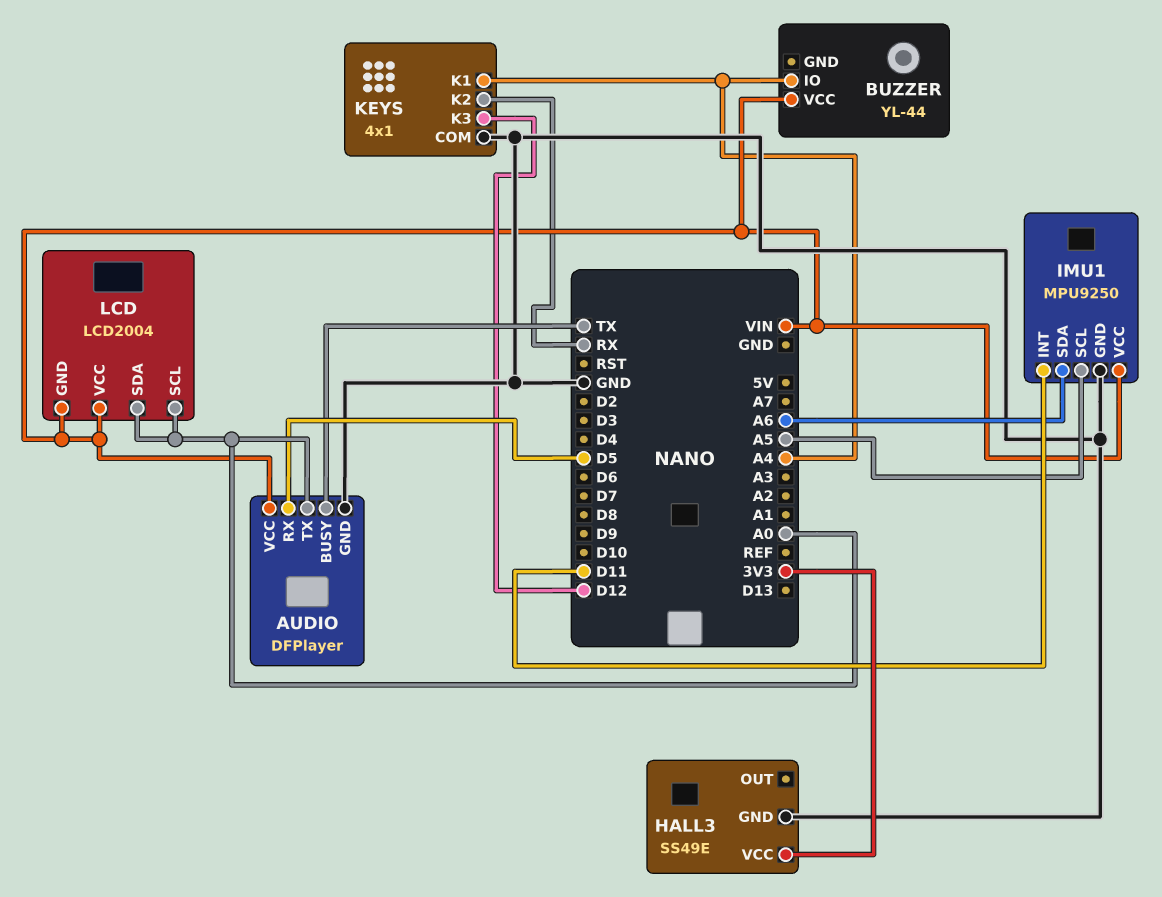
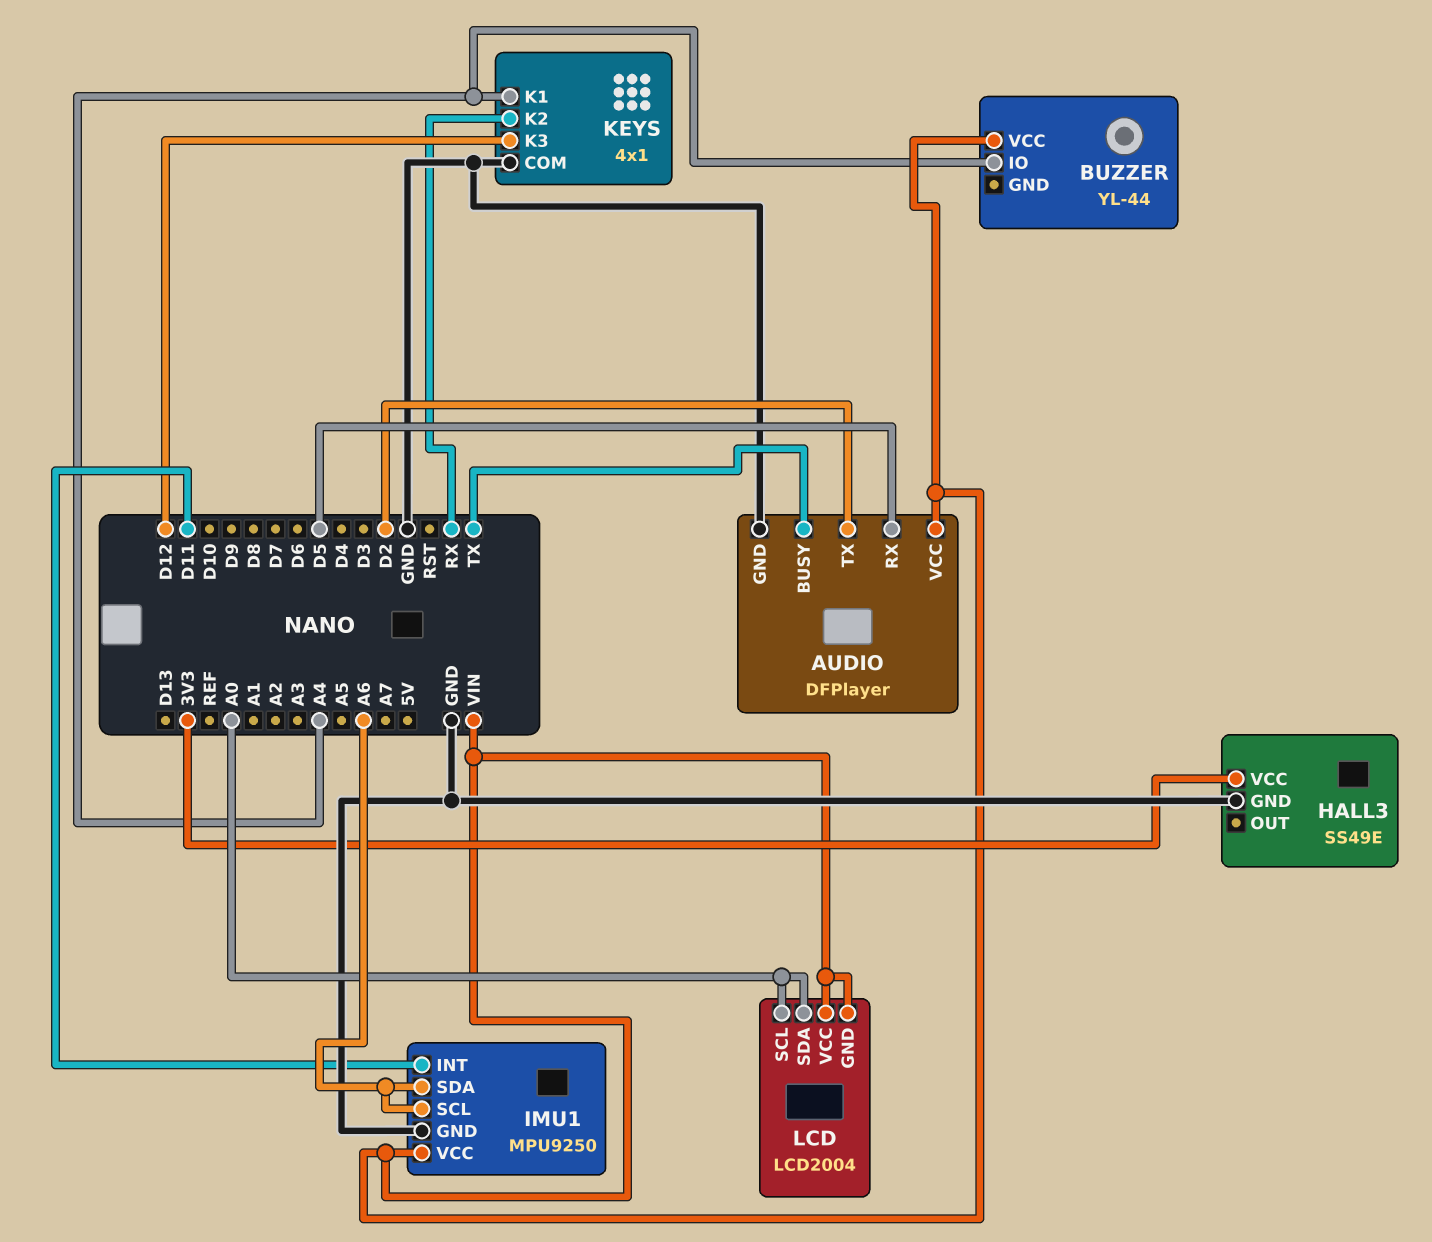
AUDIO pin TX: A0 -> D2
IMU1 pin SCL: A5 -> A6

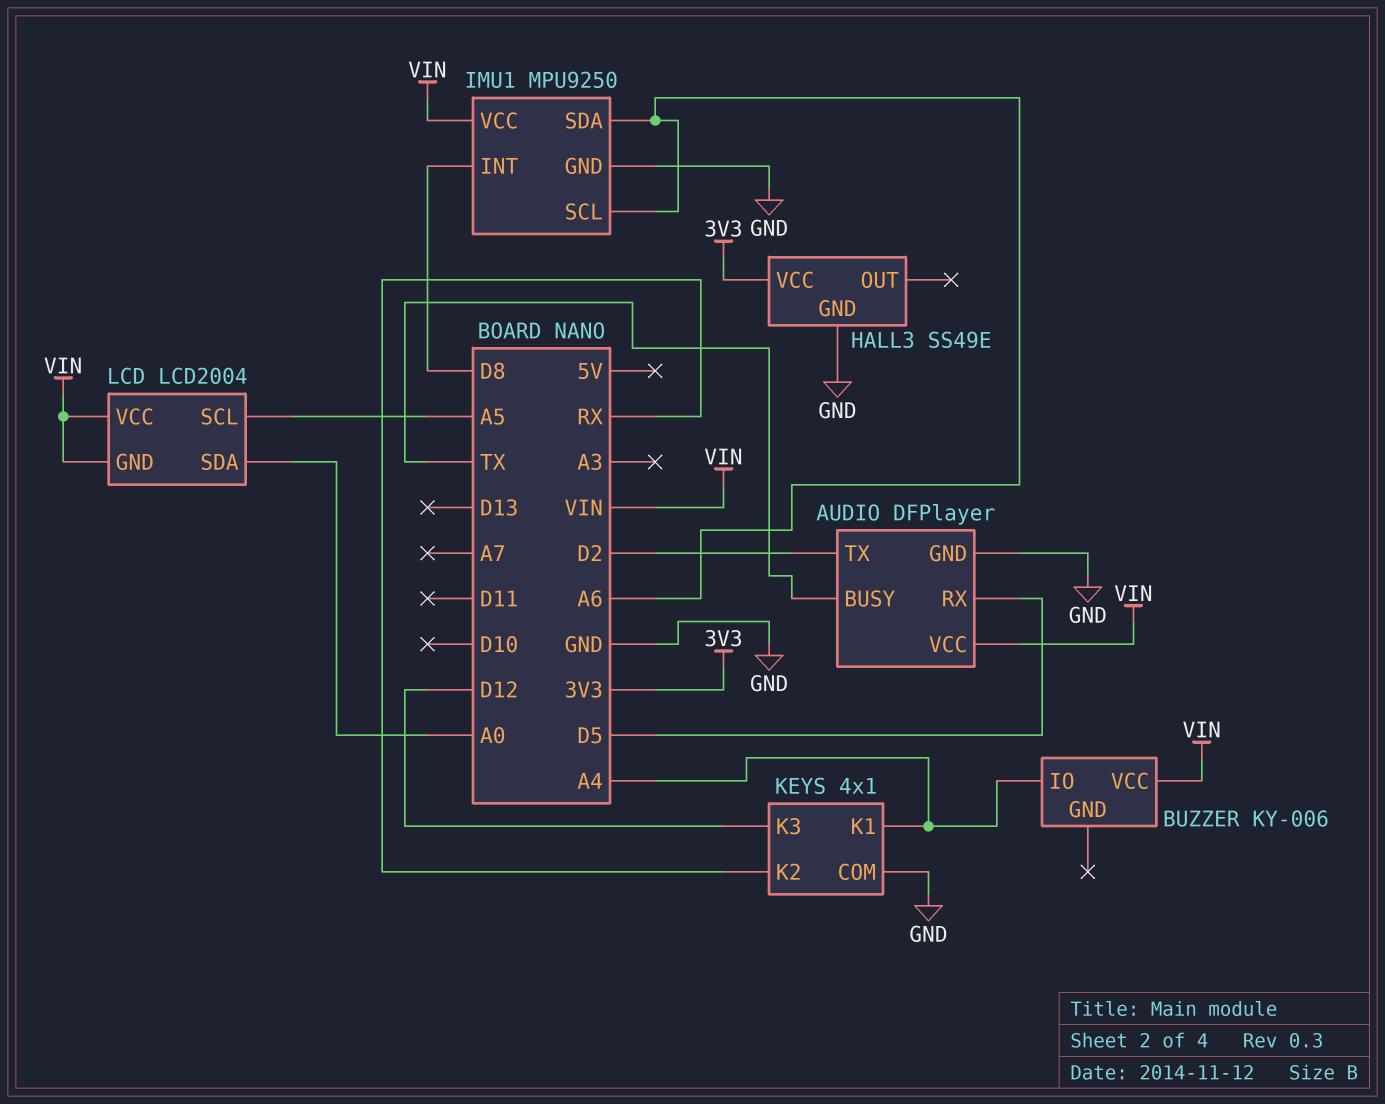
BUZZER: YL-44 -> KY-006
IMU1 pin INT: D11 -> D8
LCD pin SCL: A0 -> A5

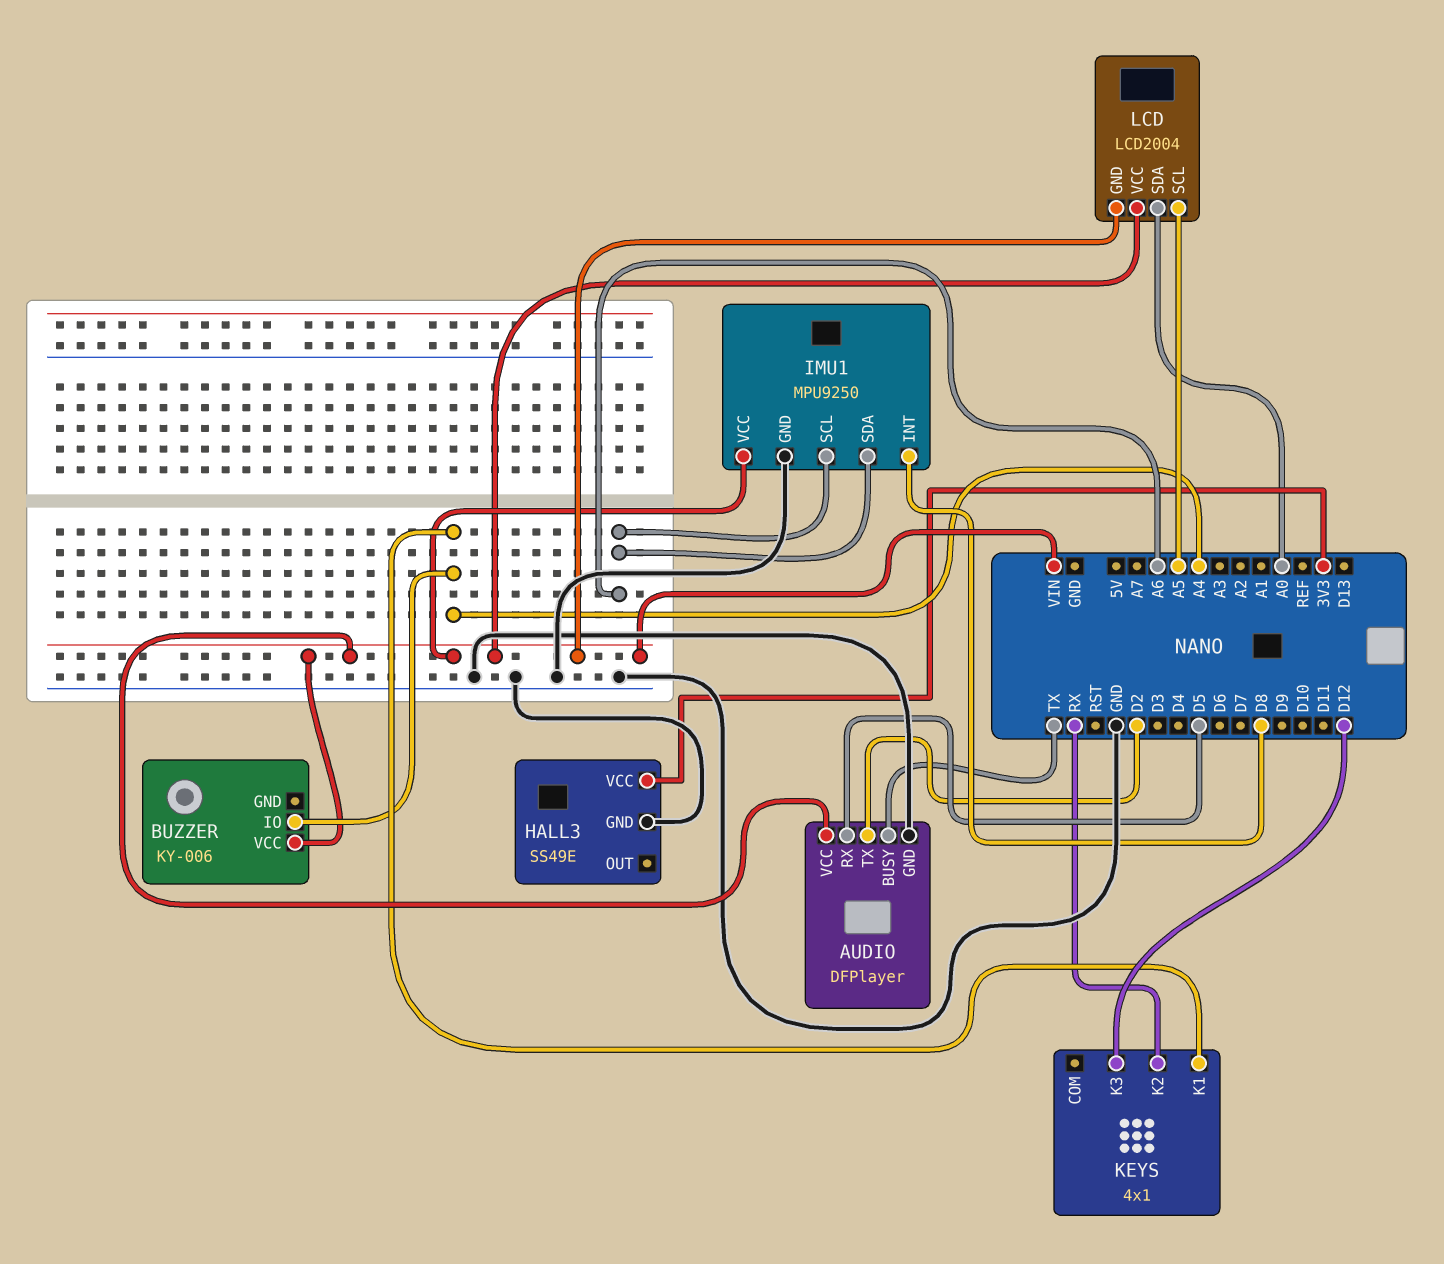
KEYS pin COM: GND -> none

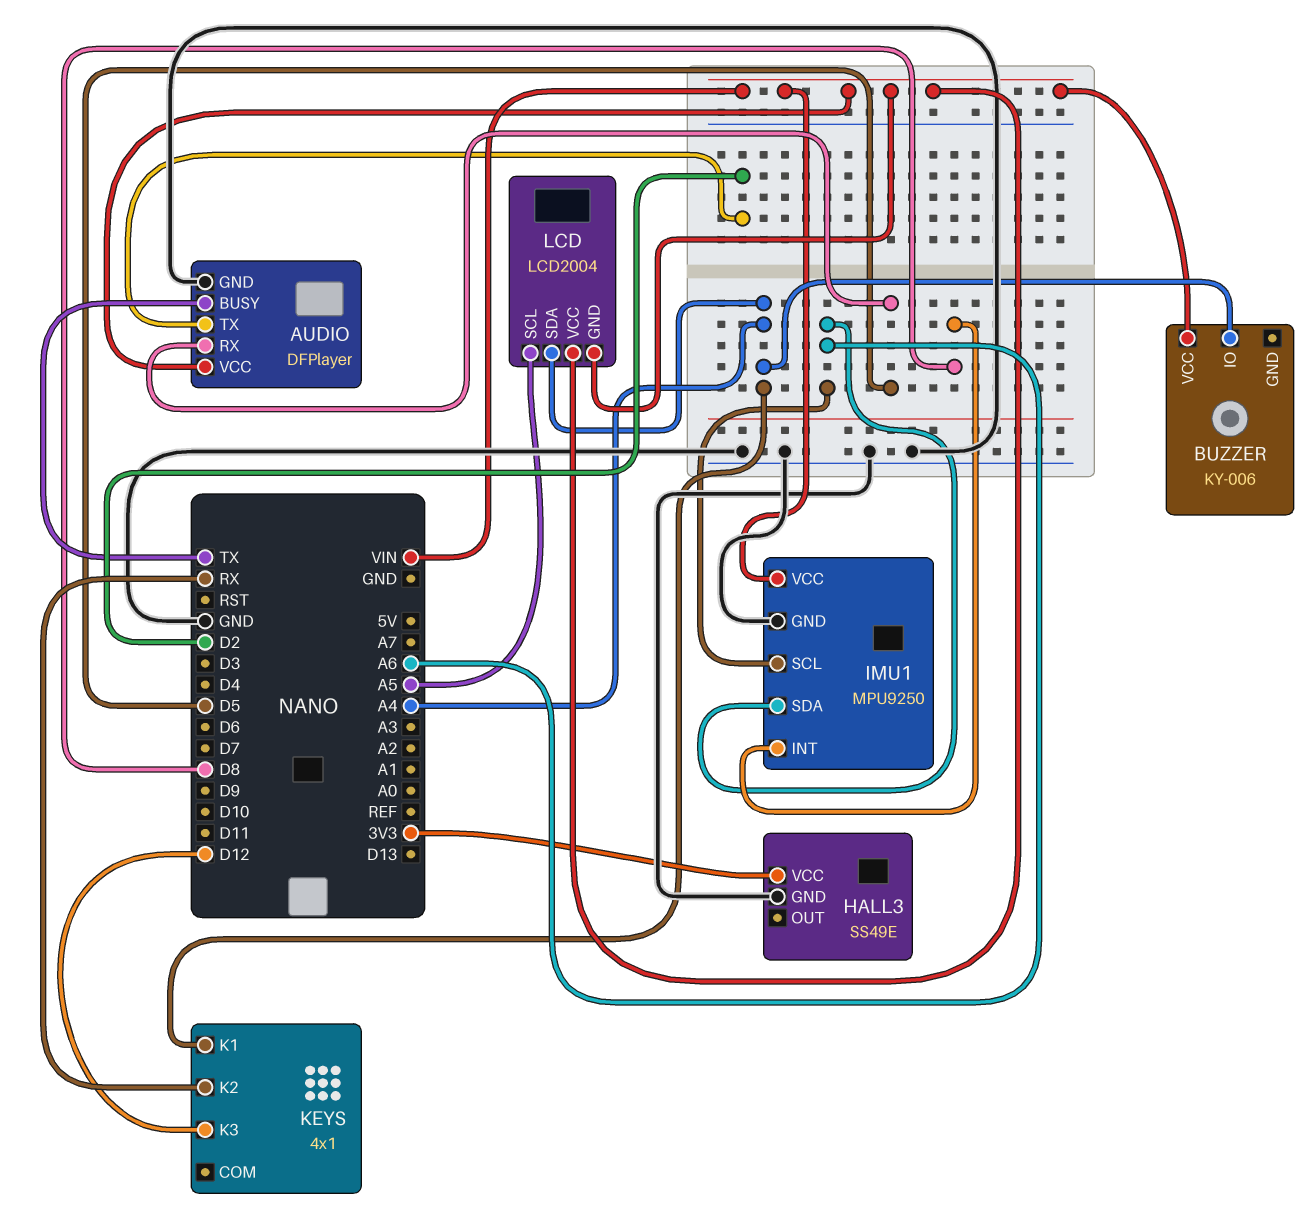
LCD pin SDA: A0 -> A4

